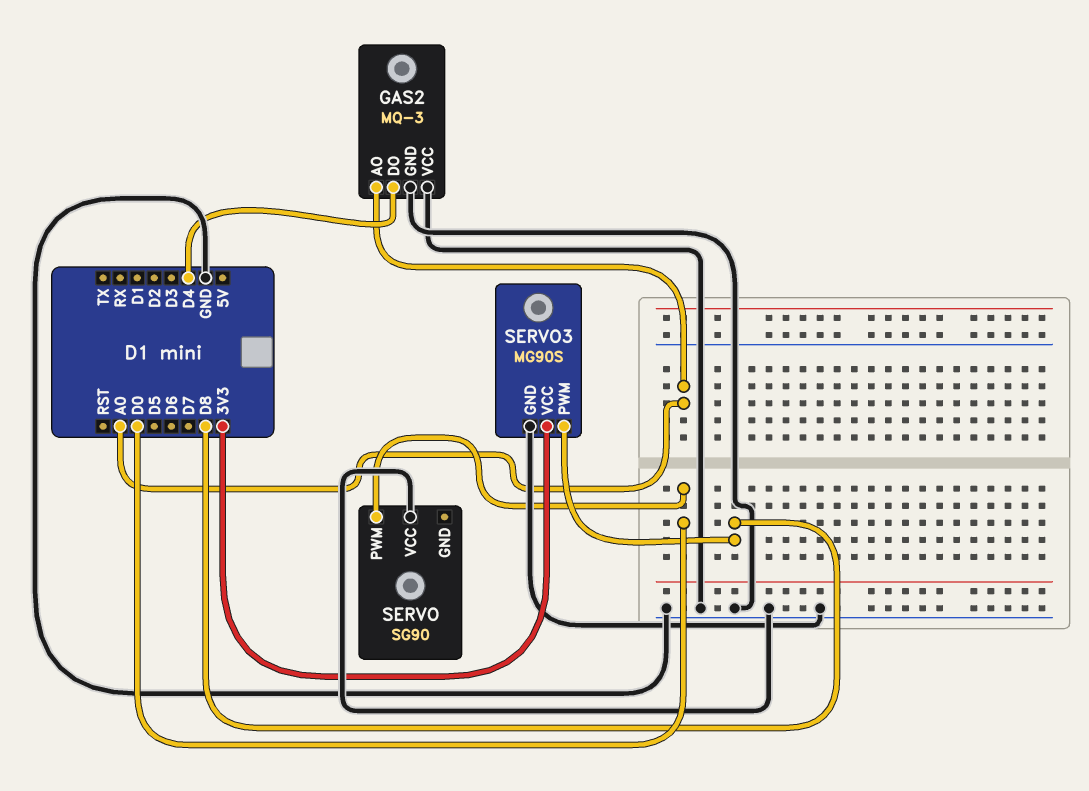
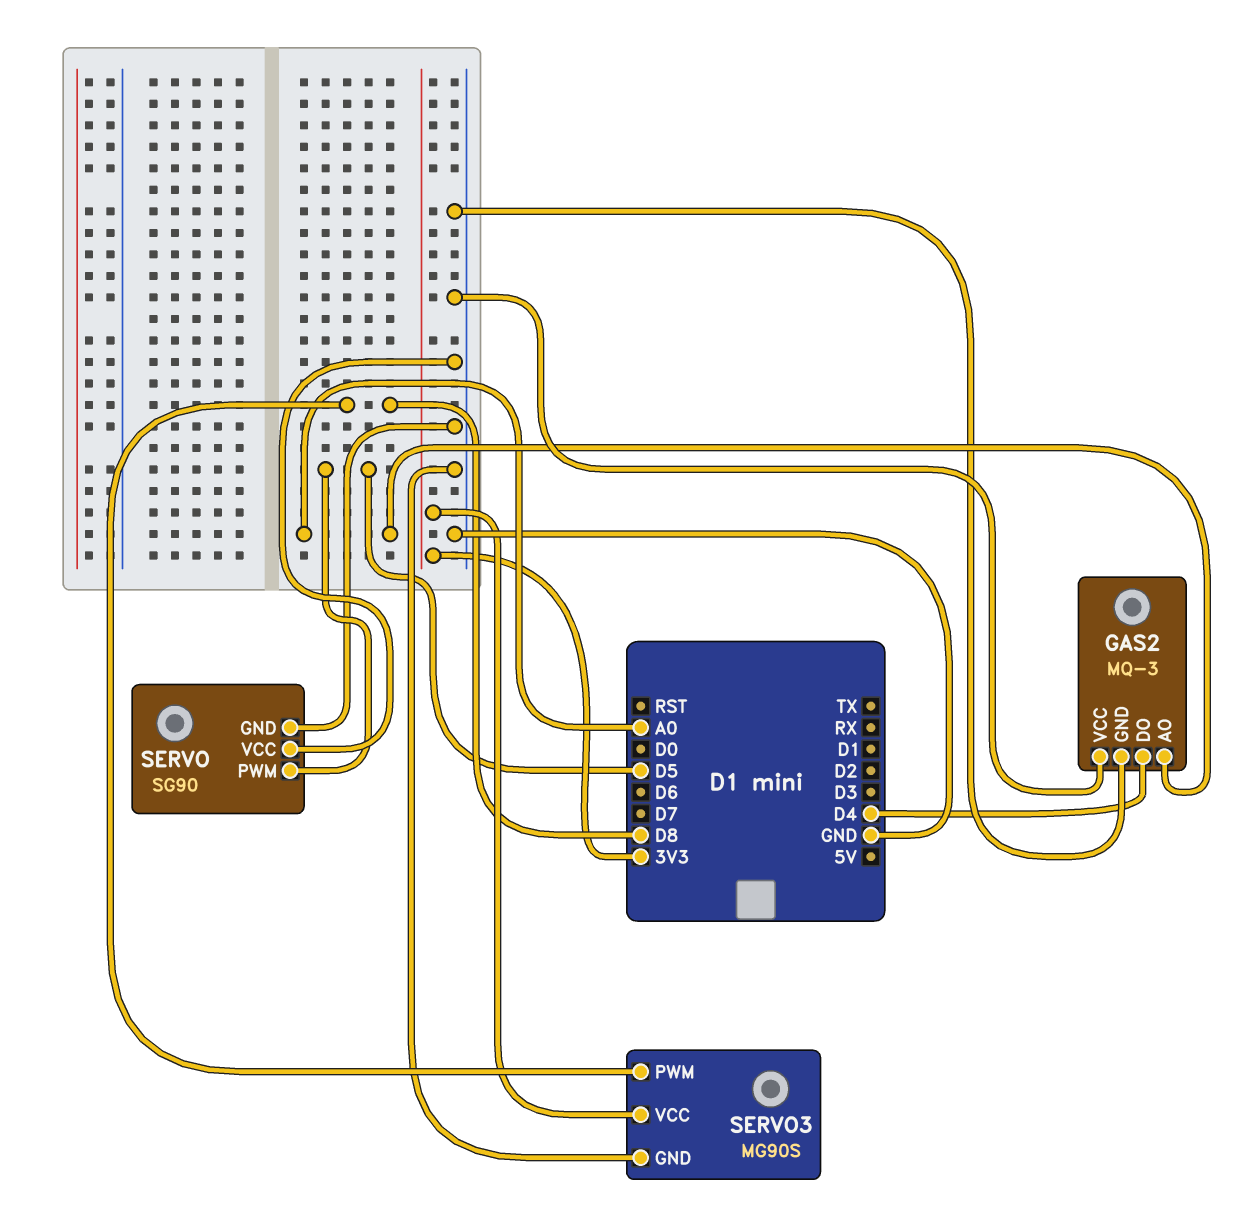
SERVO pin GND: none -> GND
SERVO pin PWM: D0 -> D5

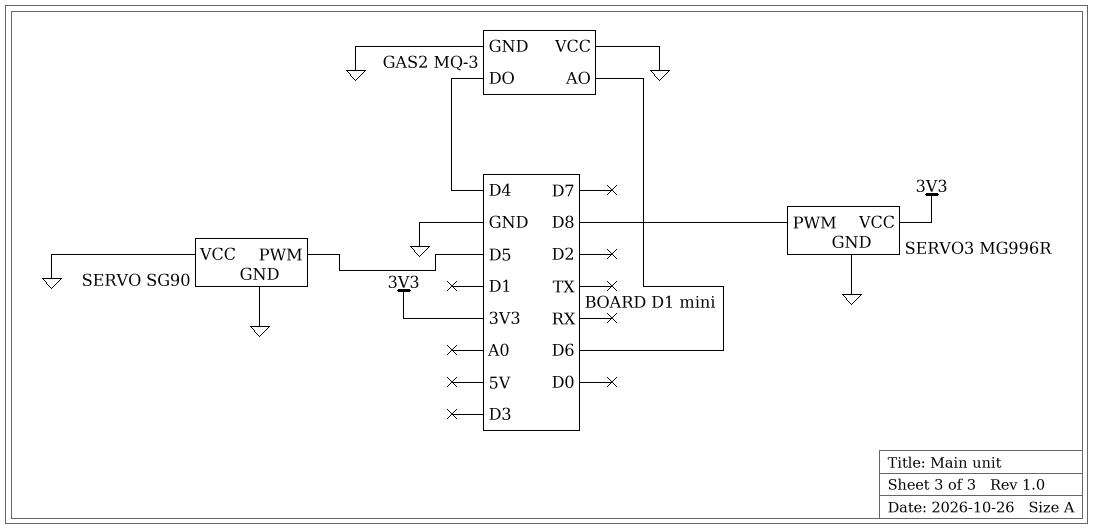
GAS2 pin AO: A0 -> D6
SERVO3: MG90S -> MG996R

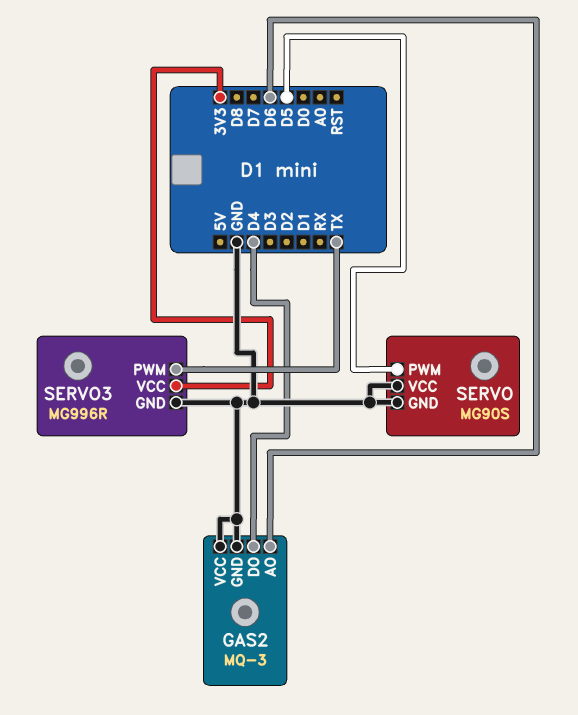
SERVO: SG90 -> MG90S
SERVO3 pin PWM: D8 -> TX

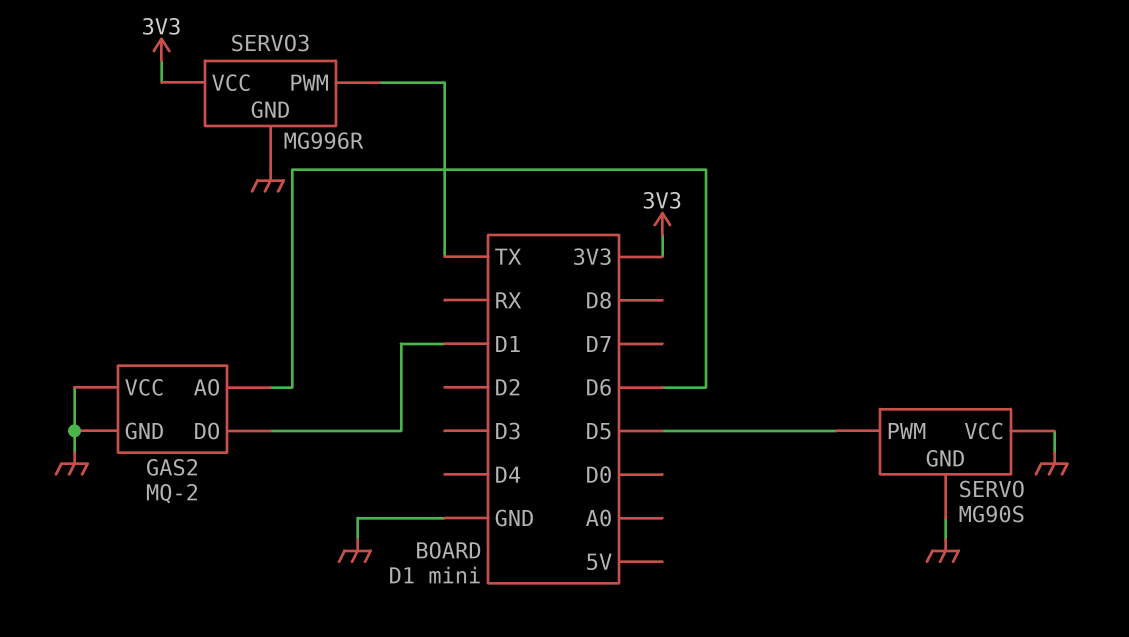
GAS2: MQ-3 -> MQ-2
GAS2 pin DO: D4 -> D1

